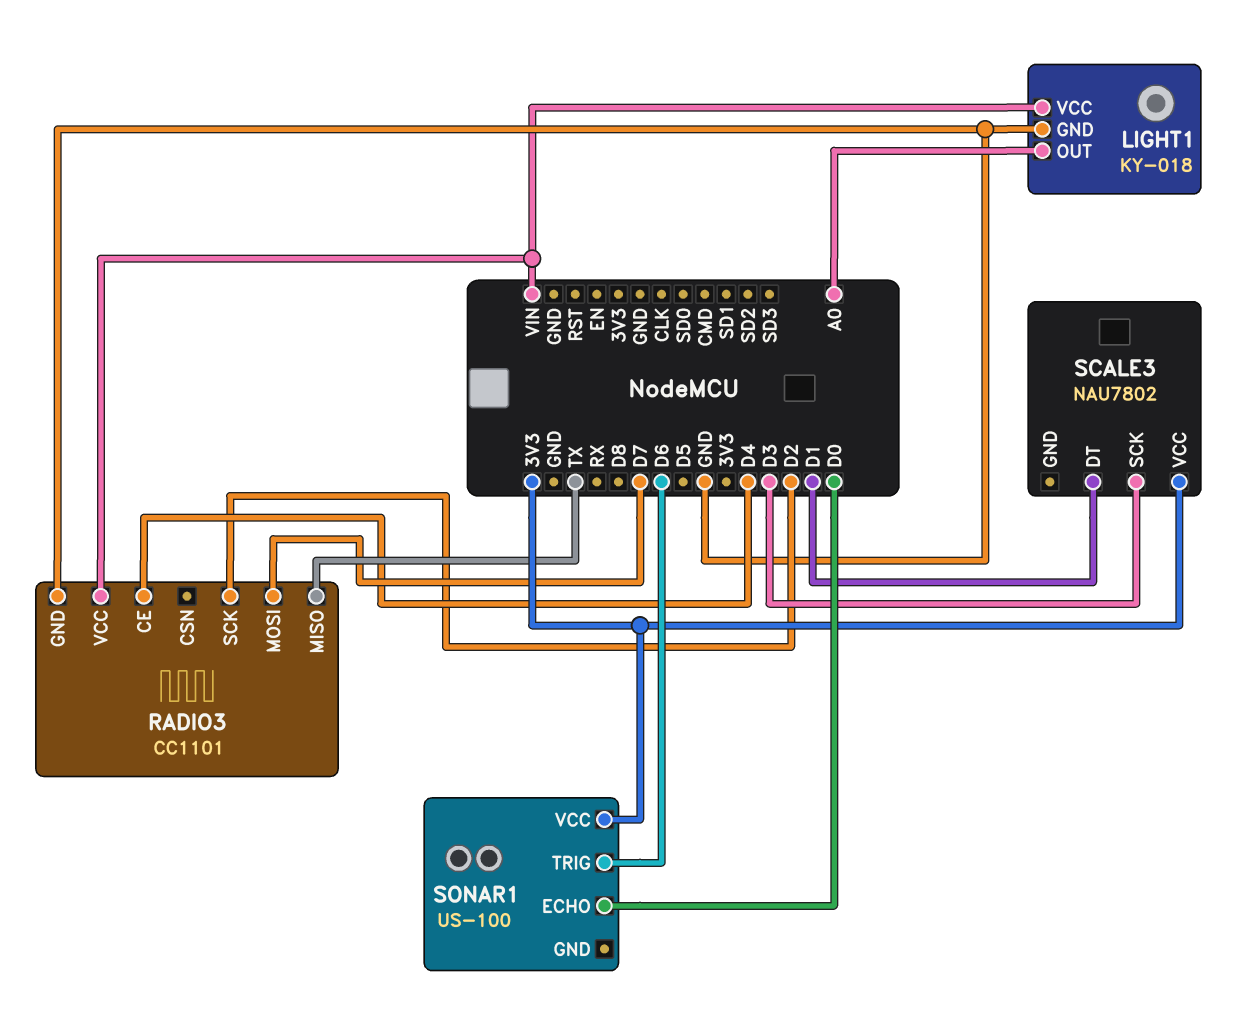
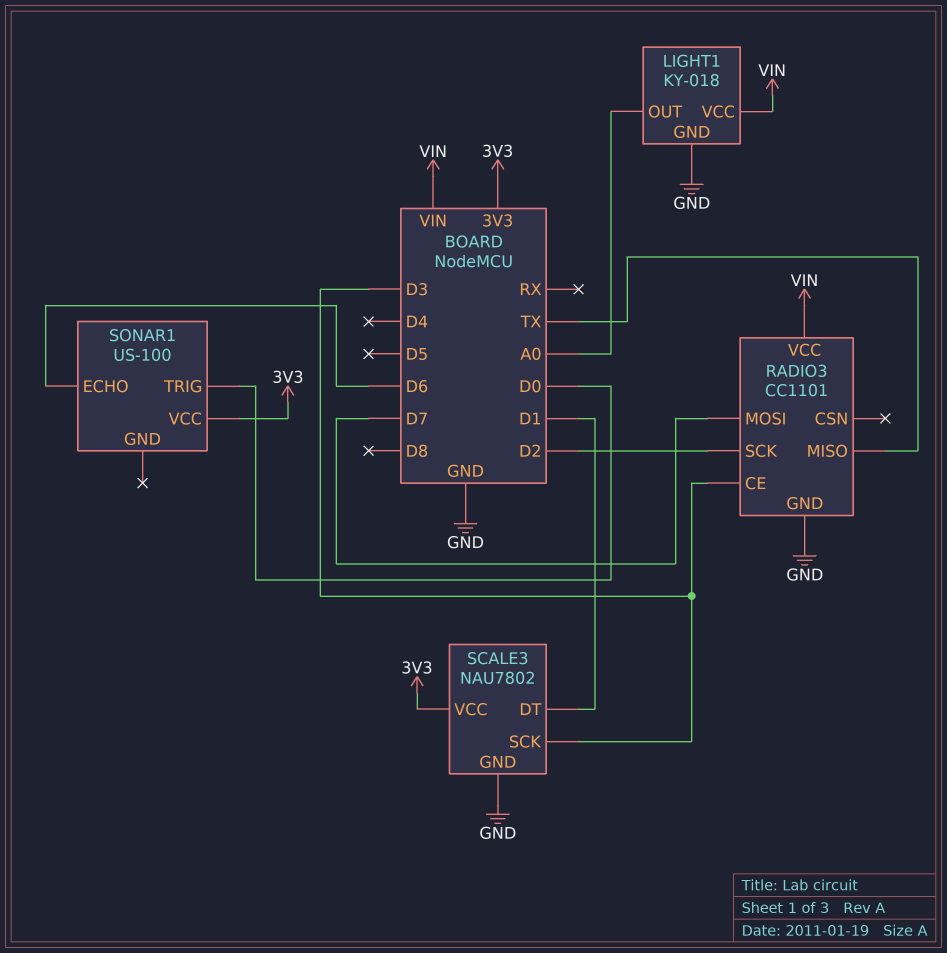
RADIO3 pin CE: D4 -> D3
SCALE3 pin GND: none -> GND
SONAR1 pin ECHO: D0 -> D6
SONAR1 pin TRIG: D6 -> D0

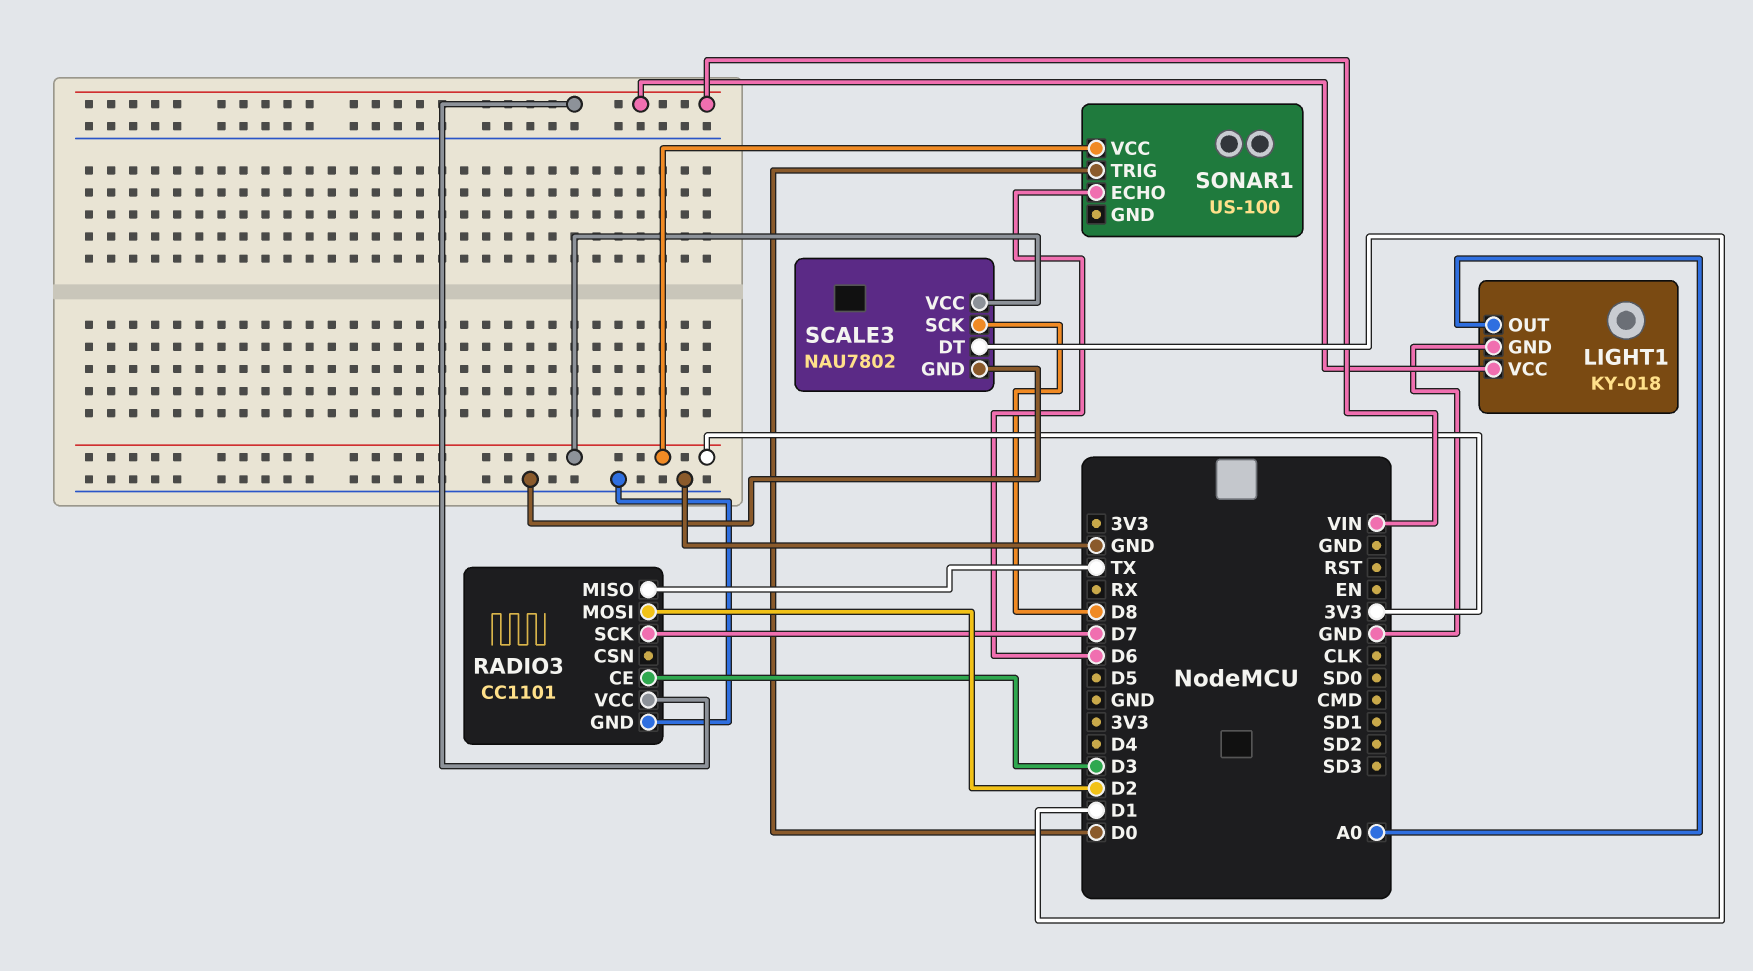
RADIO3 pin MOSI: D7 -> D2
RADIO3 pin SCK: D2 -> D7
SCALE3 pin SCK: D3 -> D8

